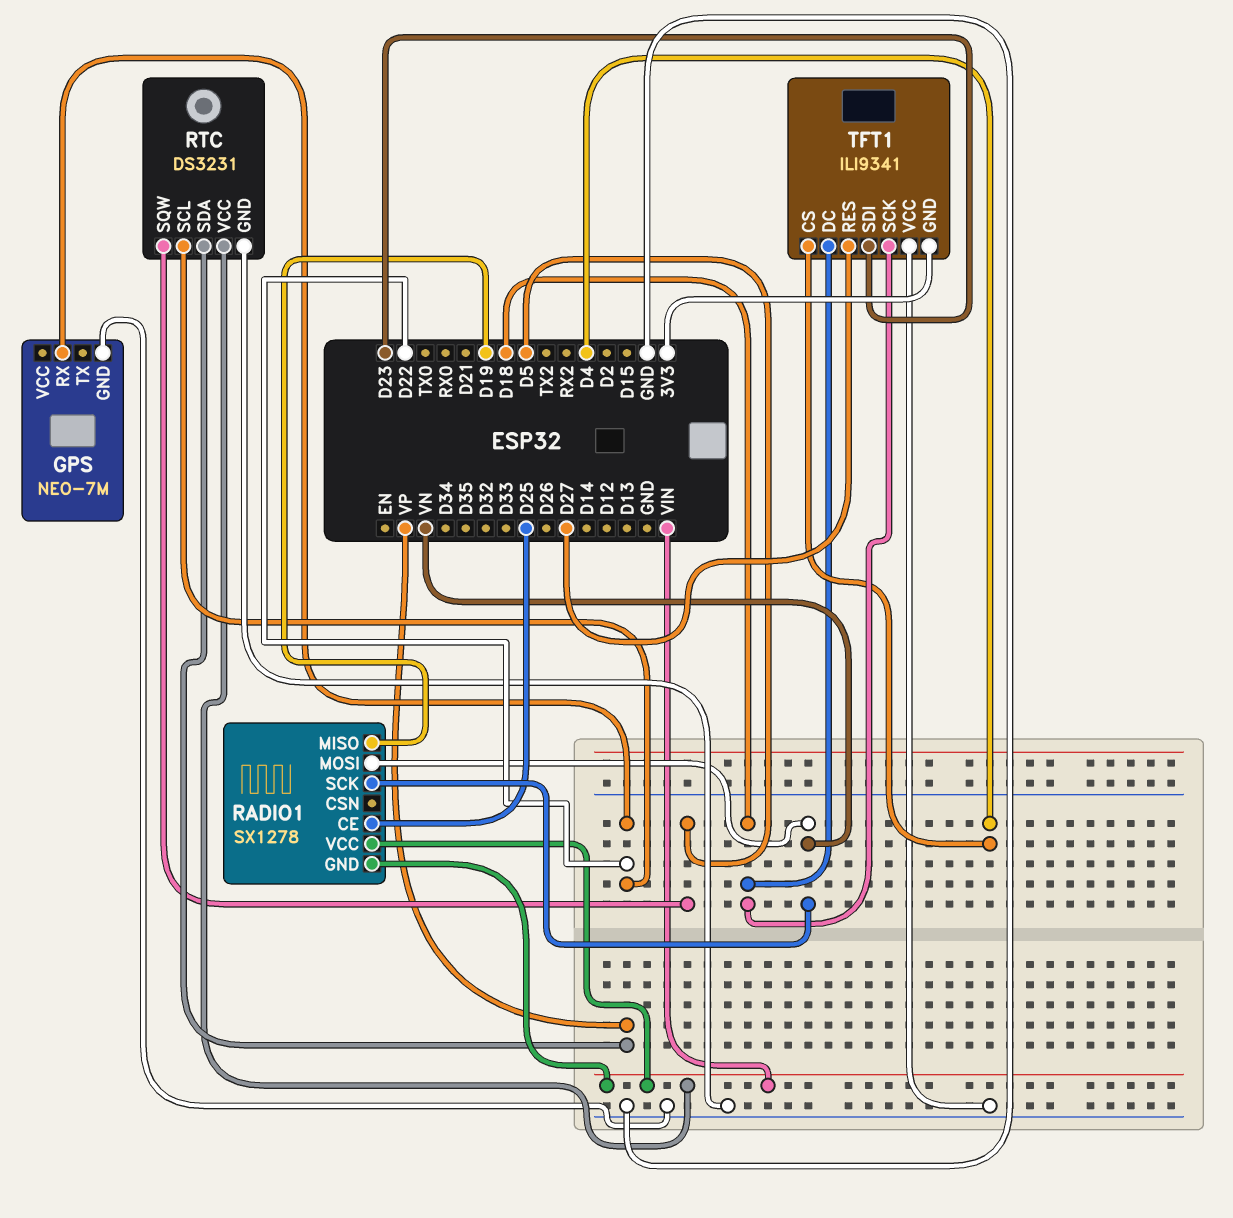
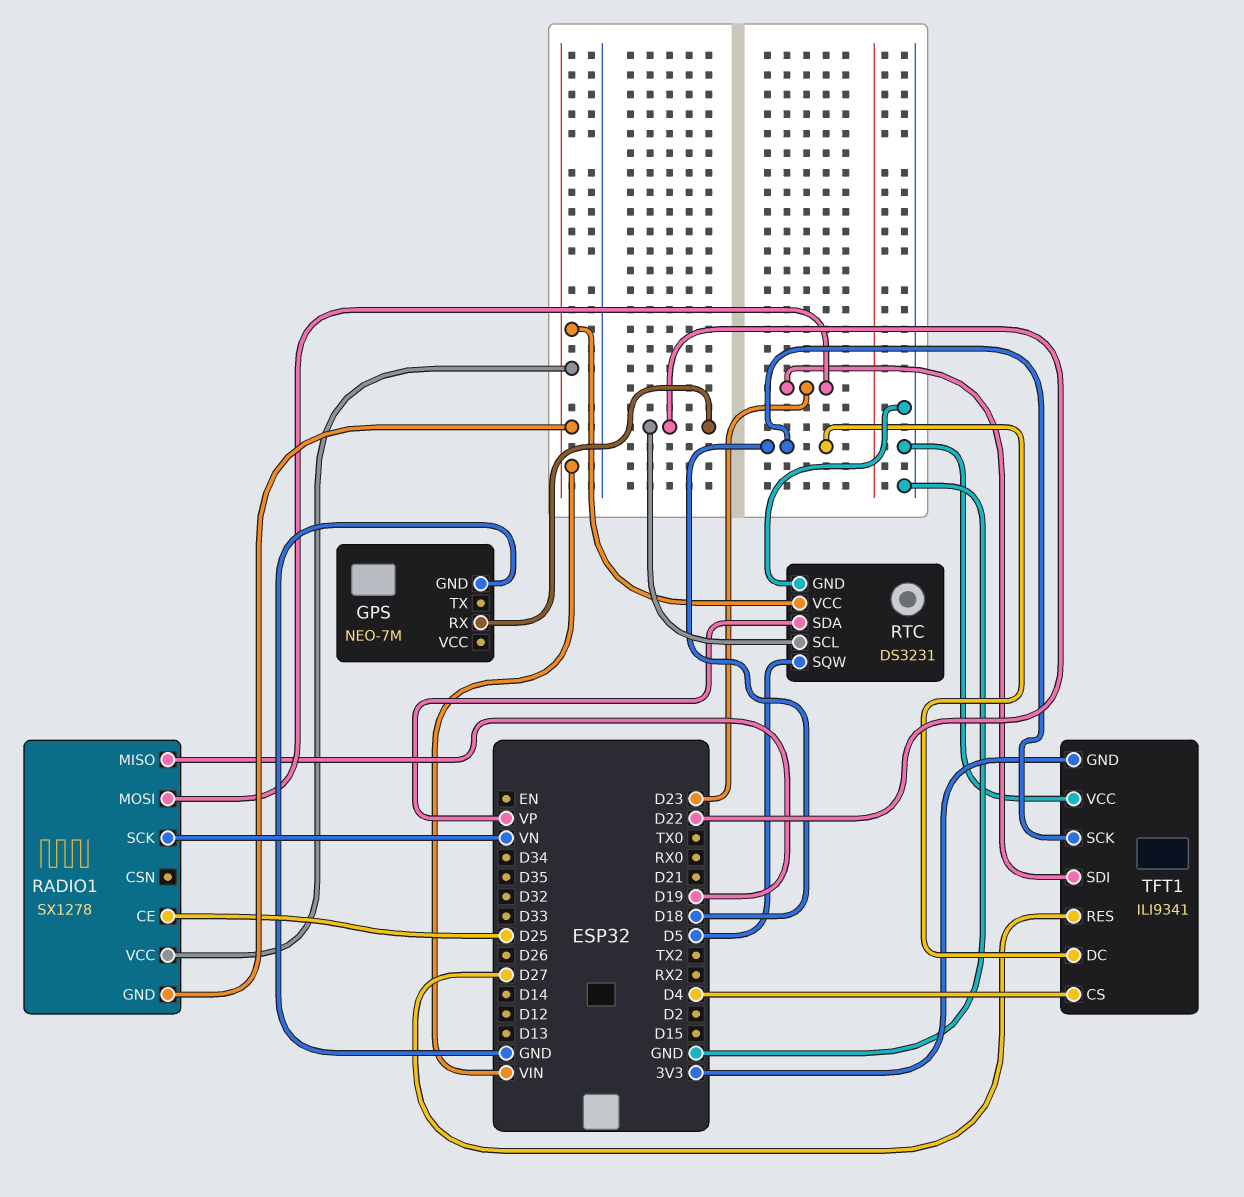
RADIO1 pin MOSI: VN -> D23

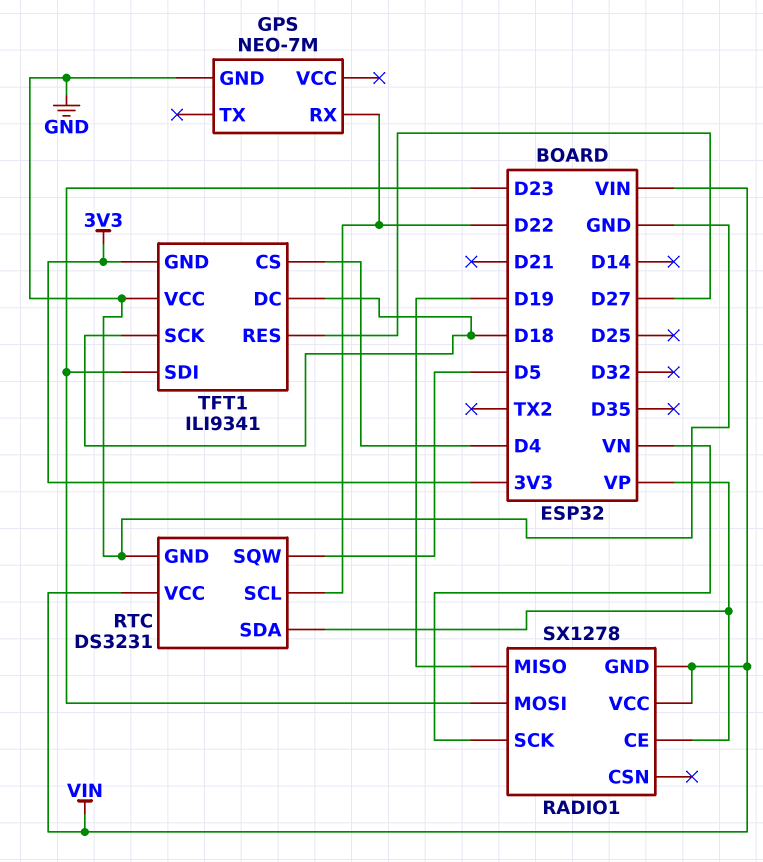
RADIO1 pin CE: D25 -> VP

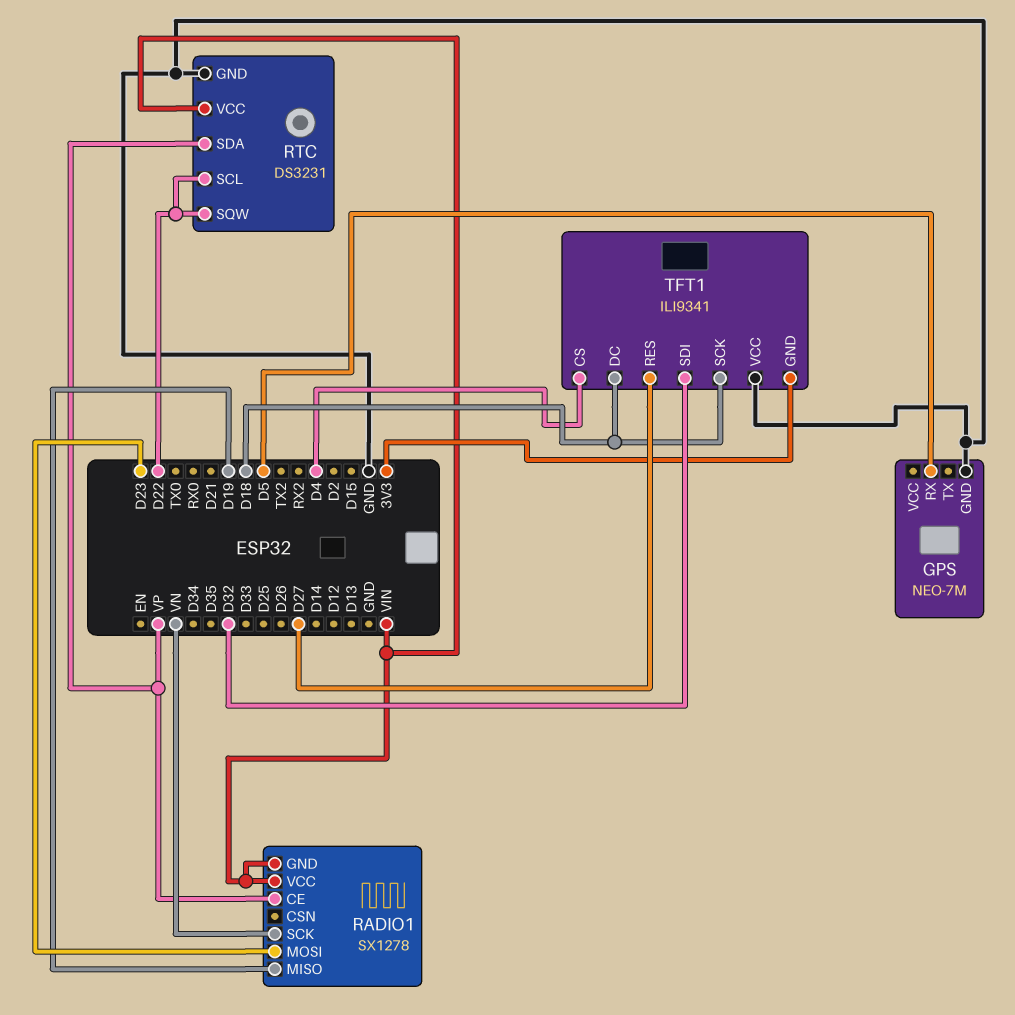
GPS pin RX: D22 -> D5
RTC pin SQW: D5 -> D22
TFT1 pin SDI: D23 -> D32

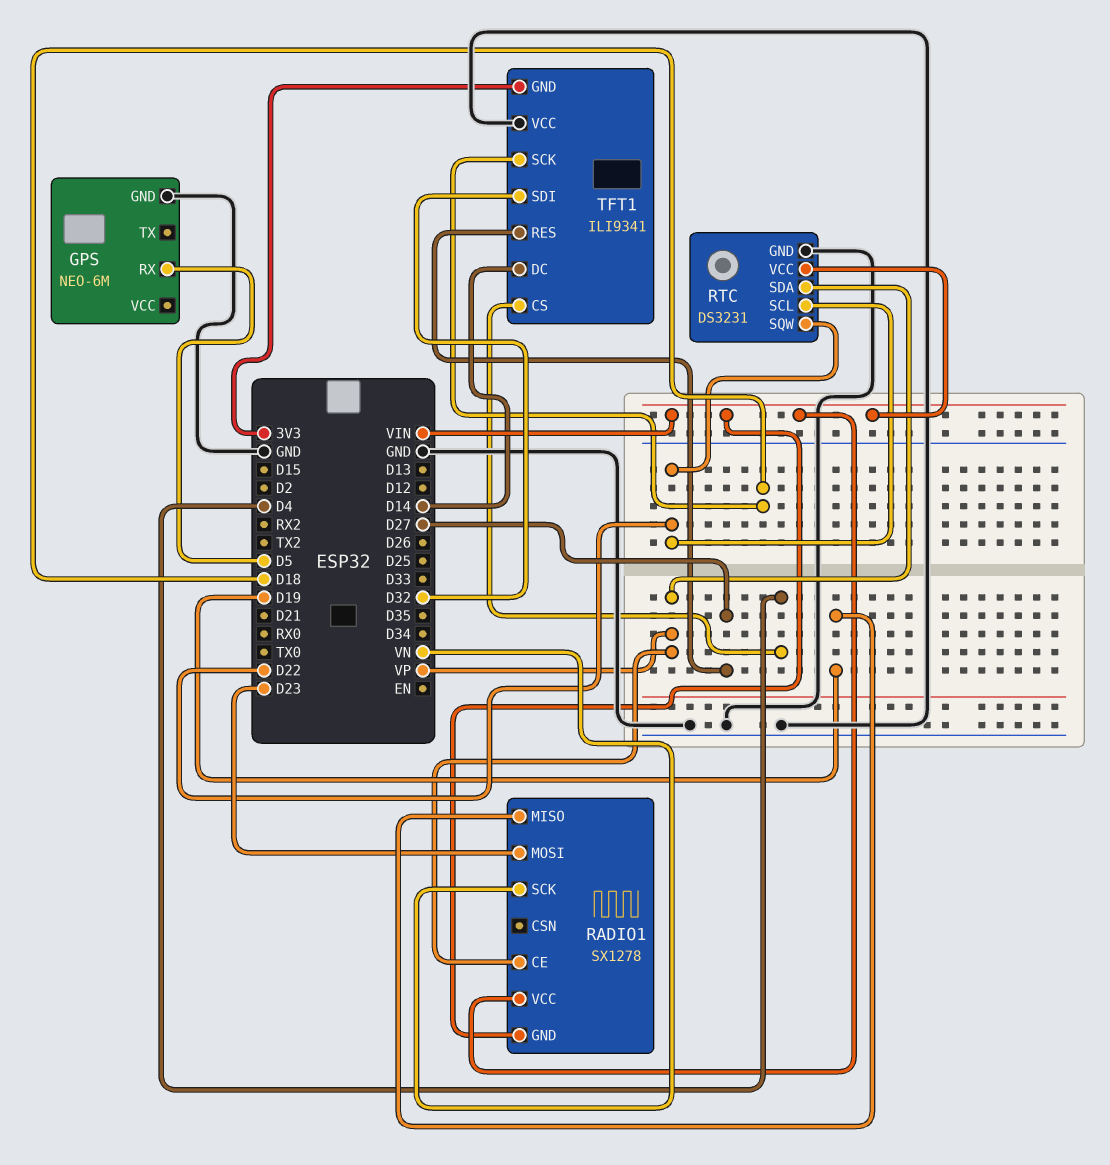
GPS: NEO-7M -> NEO-6M
TFT1 pin DC: D18 -> D14

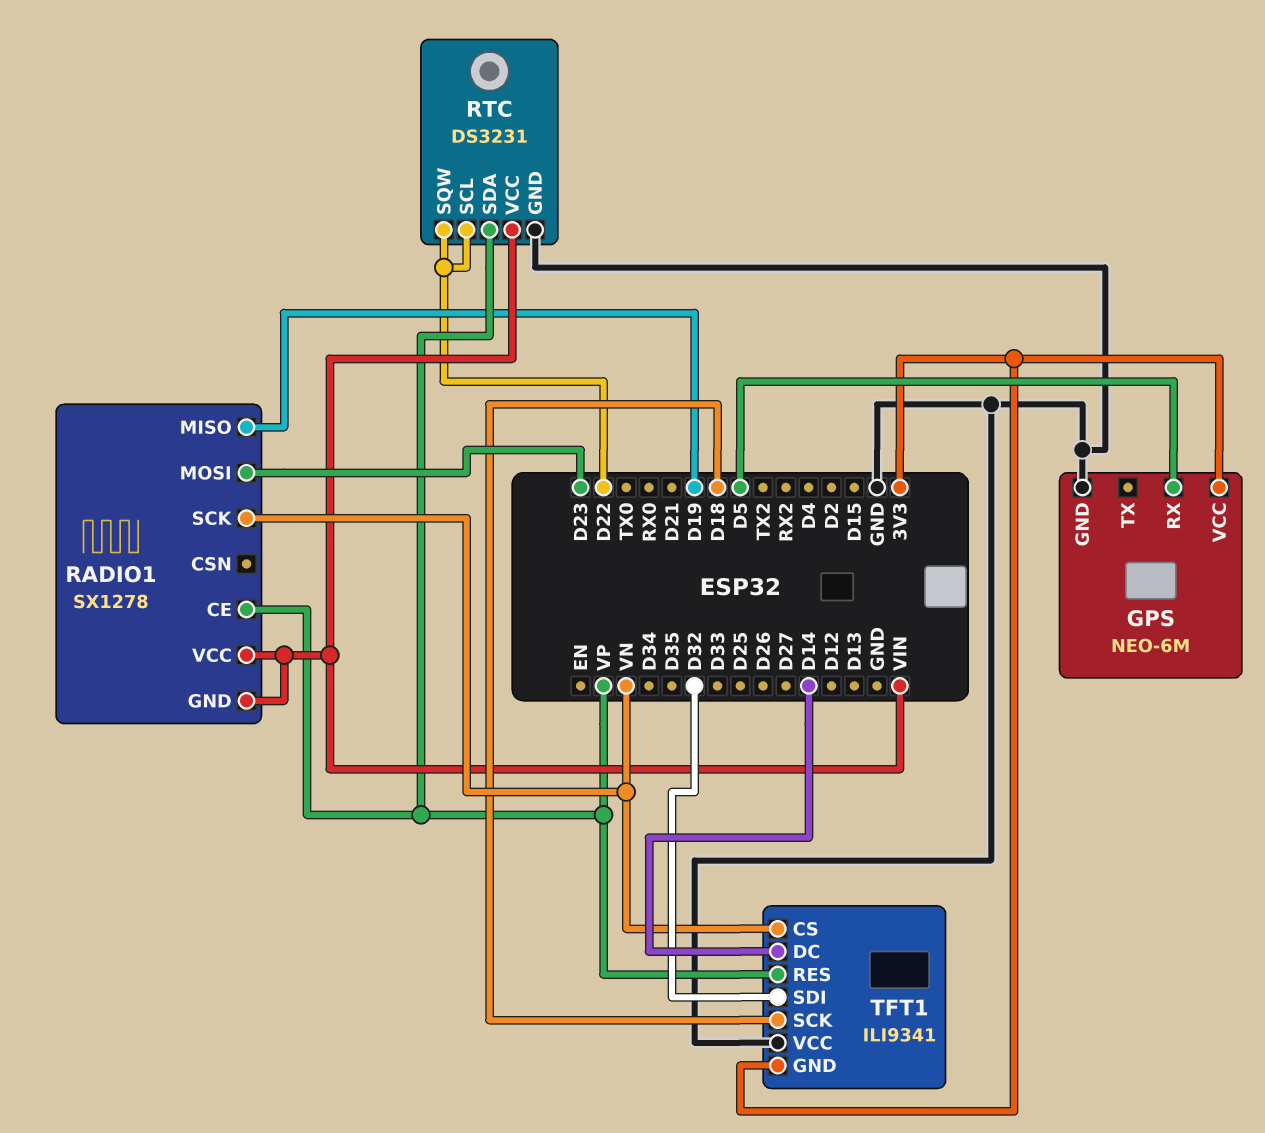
GPS pin VCC: none -> 3V3
TFT1 pin CS: D4 -> VN
TFT1 pin RES: D27 -> VP

